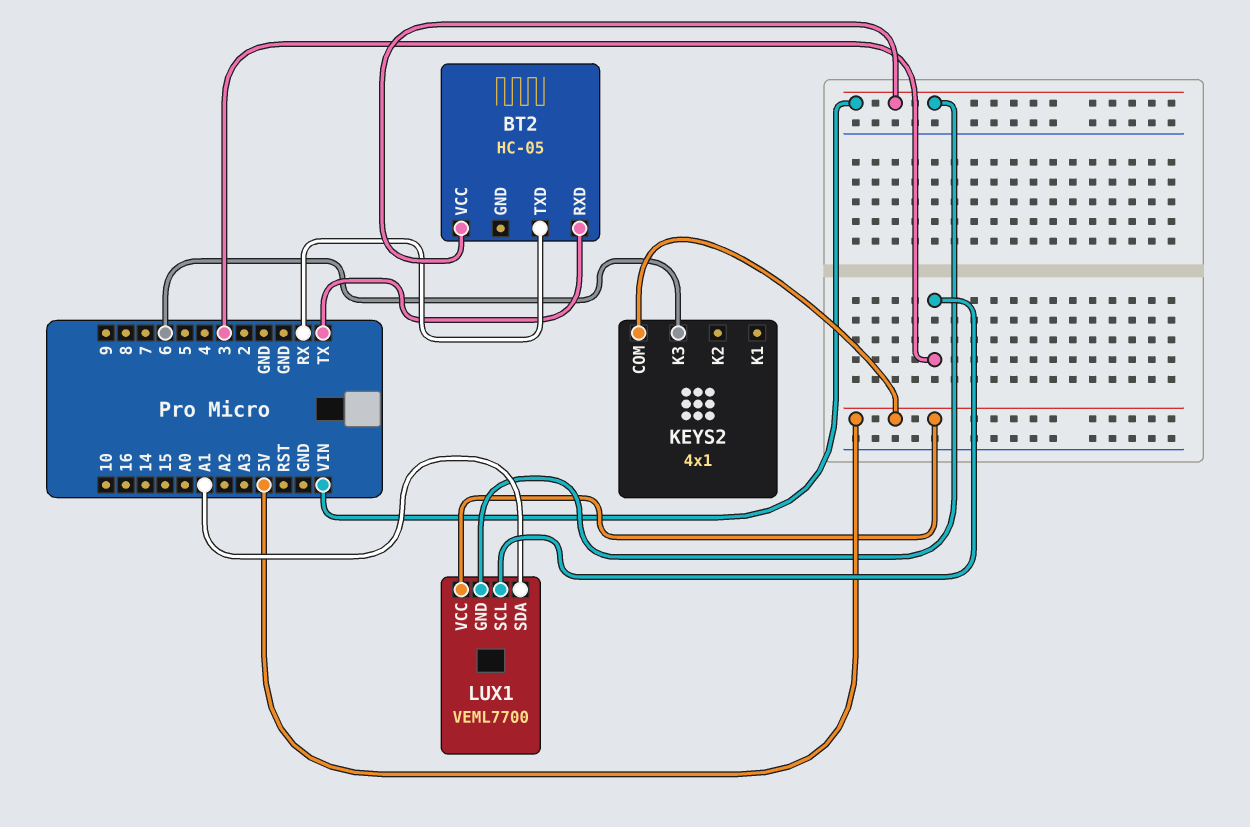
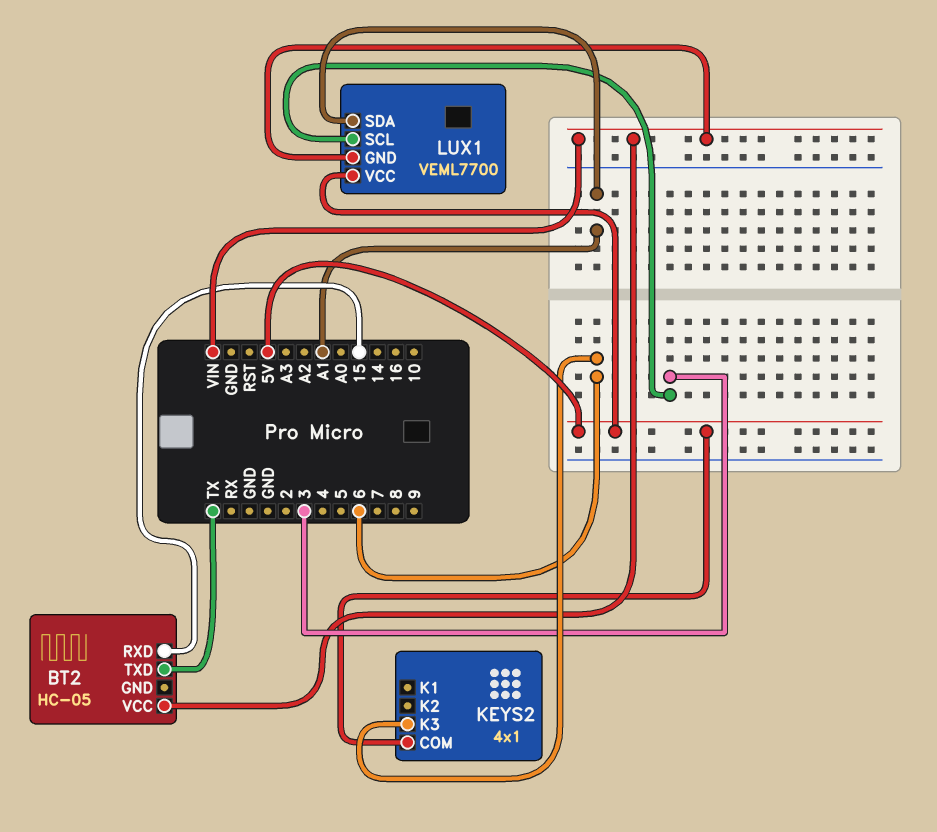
BT2 pin RXD: TX -> 15
BT2 pin TXD: RX -> TX

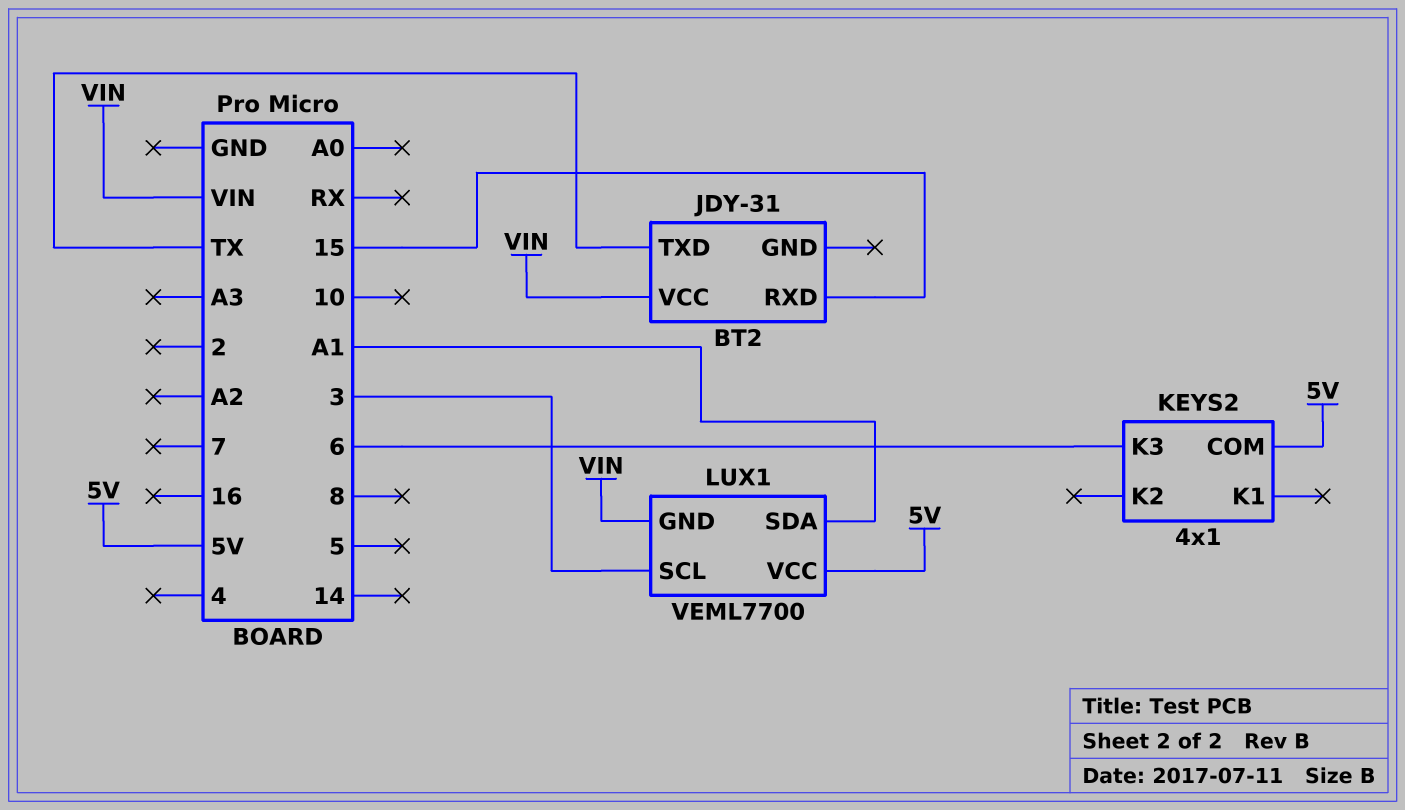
BT2: HC-05 -> JDY-31

